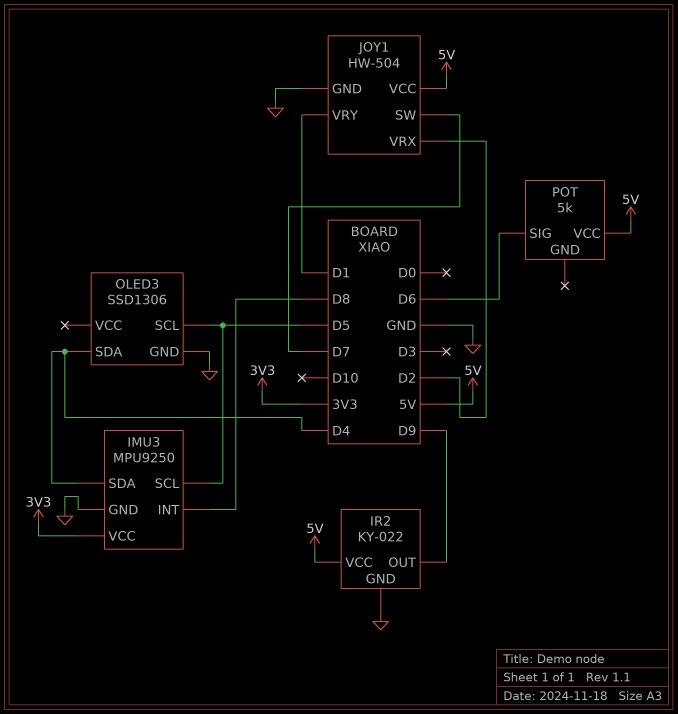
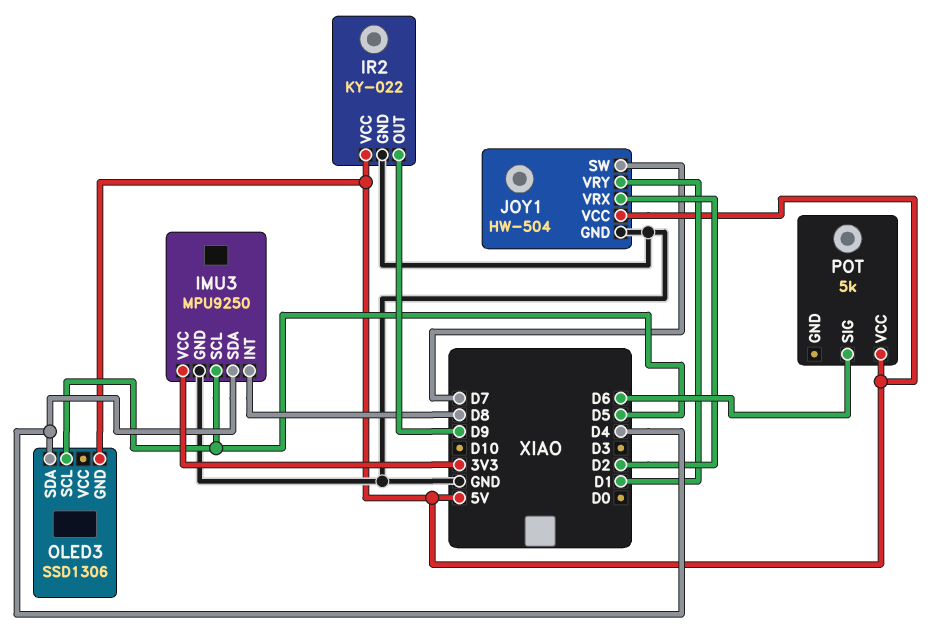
OLED3 pin GND: GND -> 5V

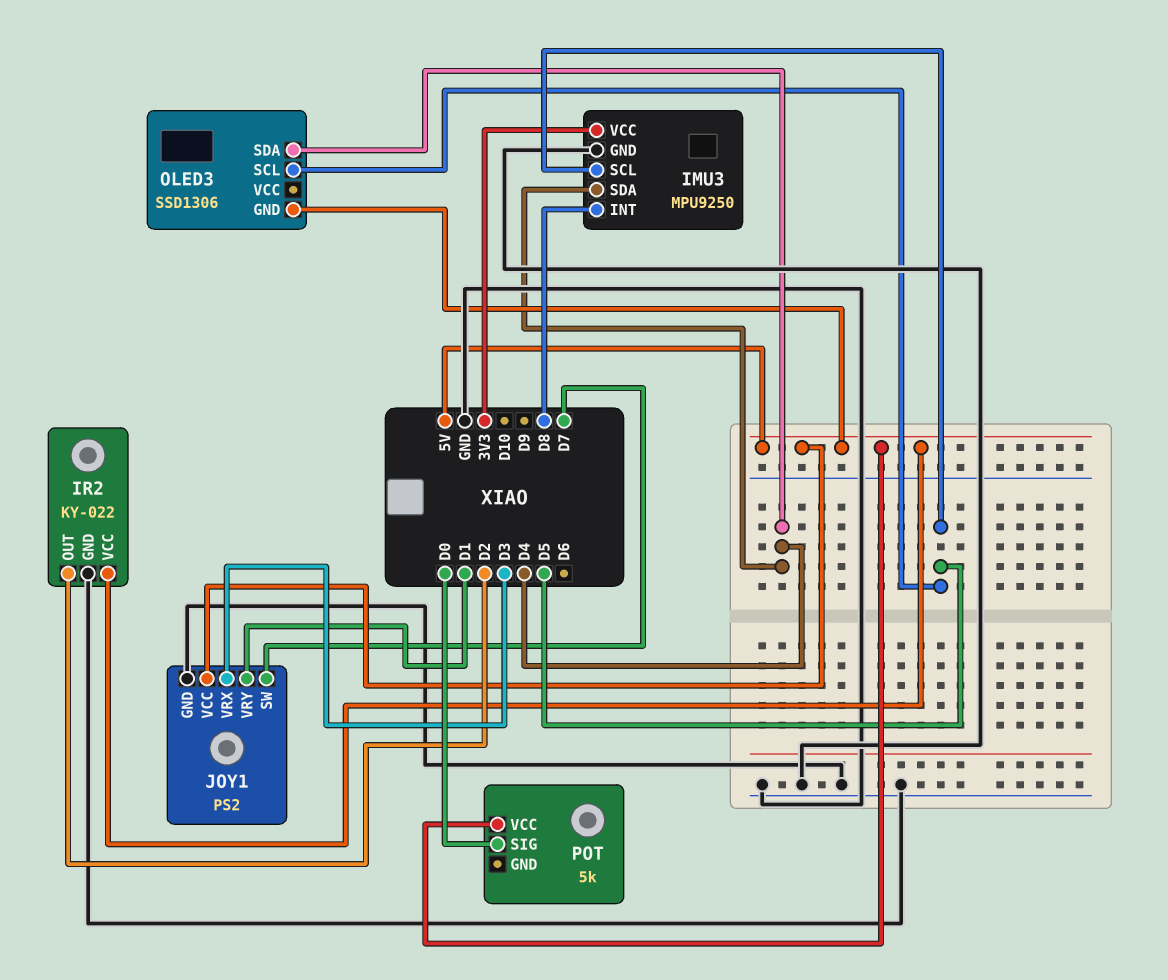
IR2 pin OUT: D9 -> D2
JOY1: HW-504 -> PS2
JOY1 pin VRX: D2 -> D3
POT pin SIG: D6 -> D0

